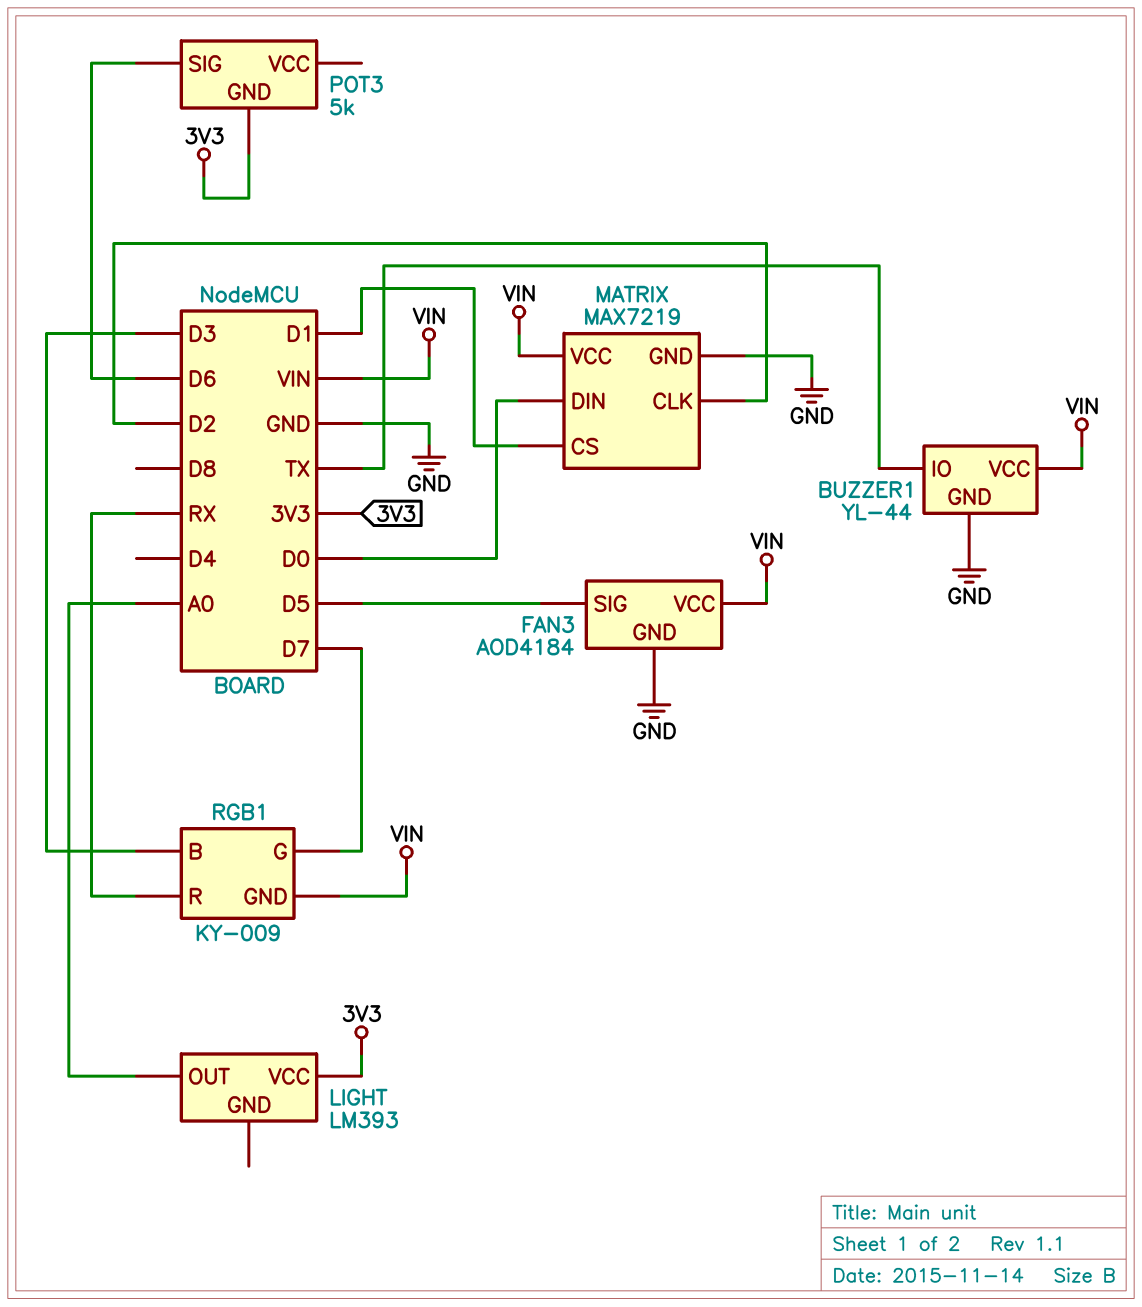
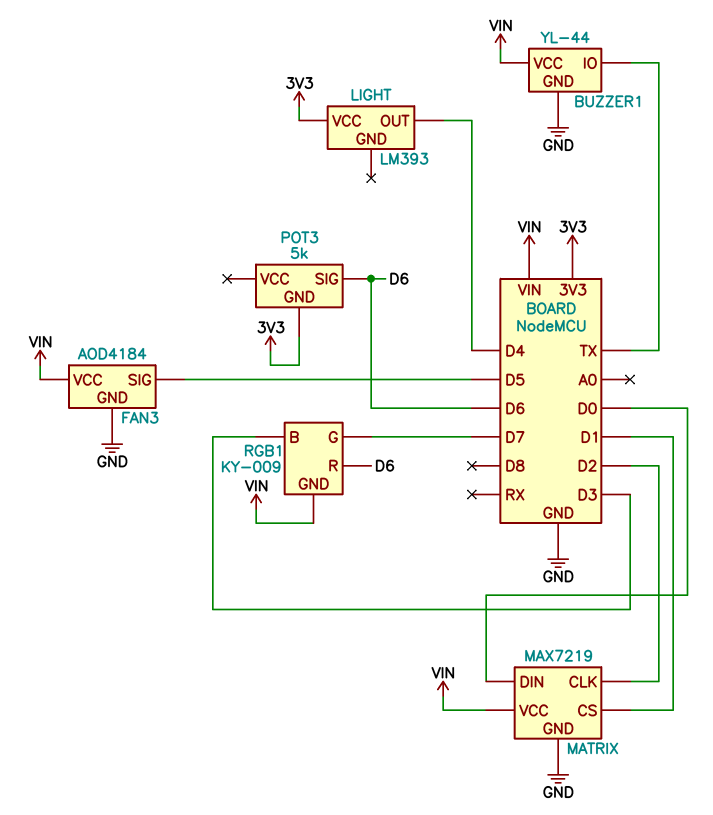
LIGHT pin OUT: A0 -> D4
RGB1 pin R: RX -> D6

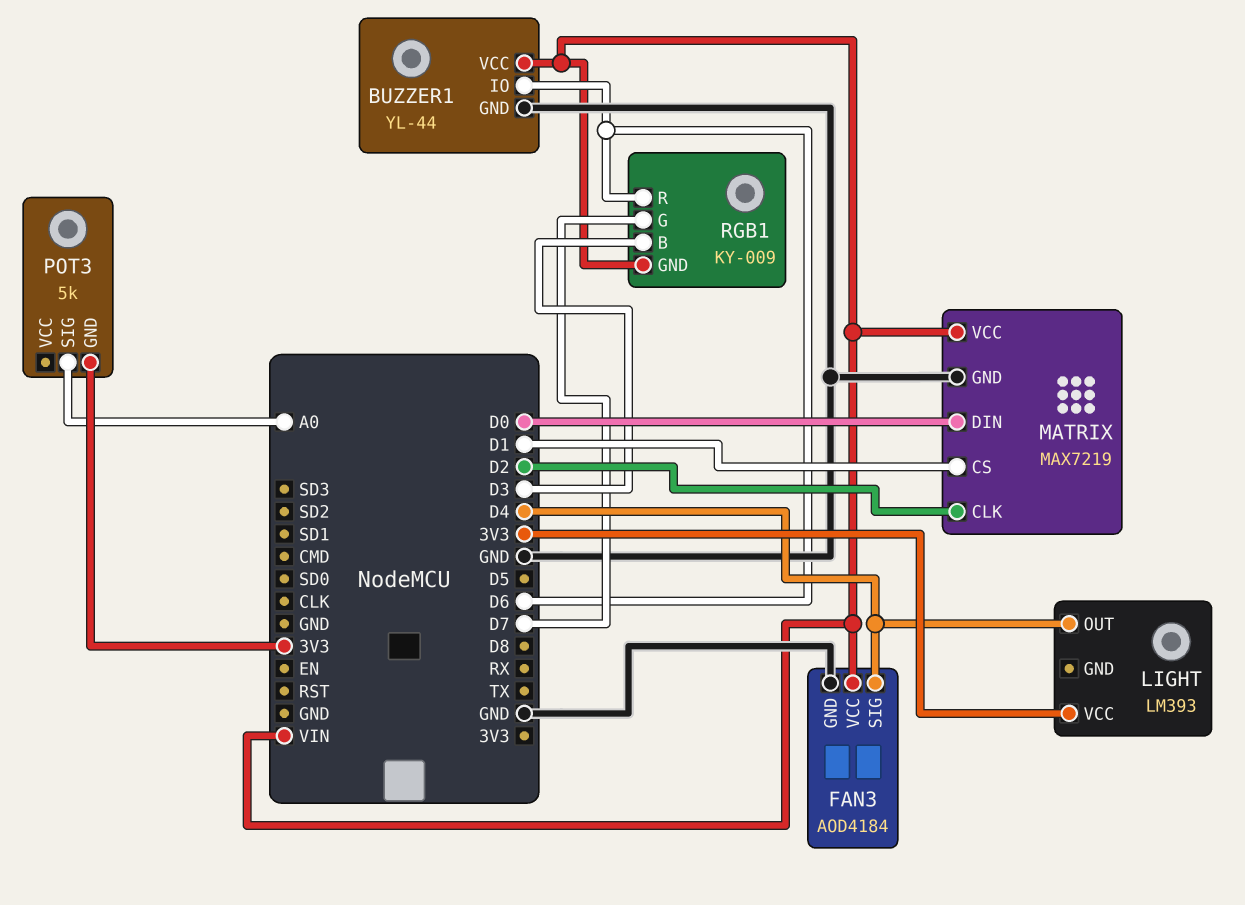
BUZZER1 pin IO: TX -> D6
FAN3 pin SIG: D5 -> D4
POT3 pin SIG: D6 -> A0

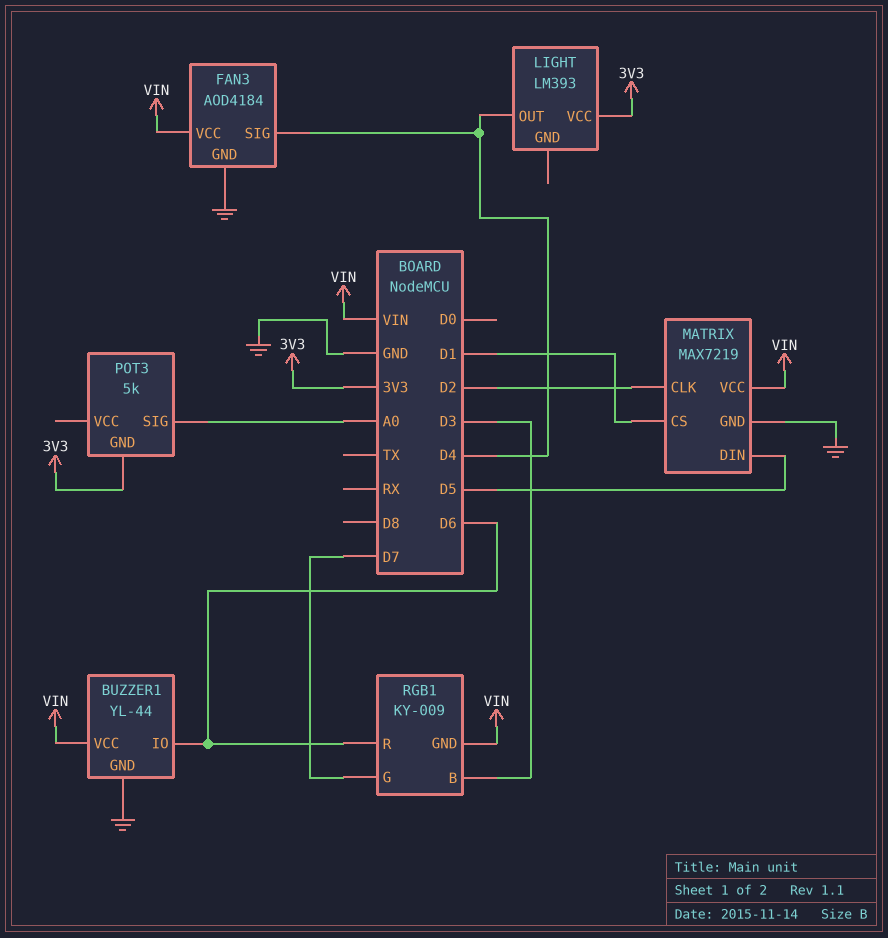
MATRIX pin DIN: D0 -> D5

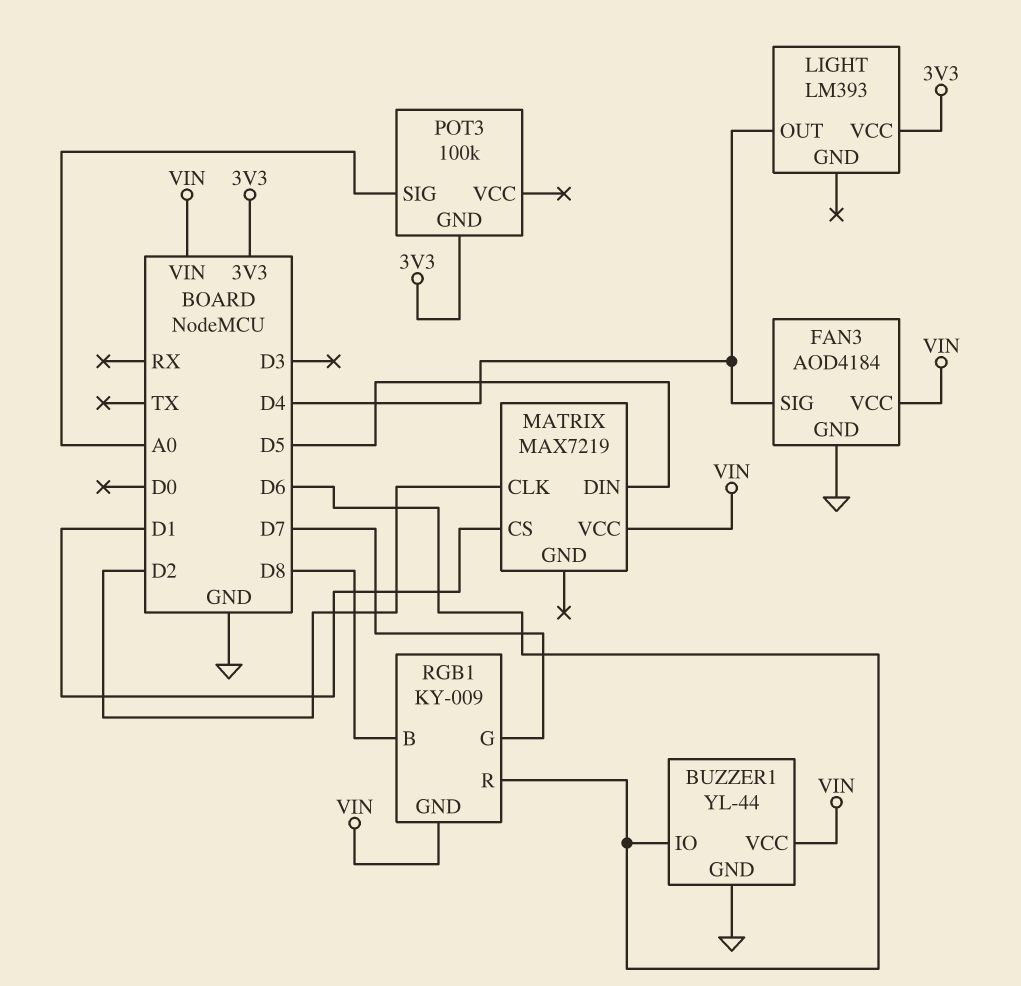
MATRIX pin GND: GND -> none
POT3: 5k -> 100k
RGB1 pin B: D3 -> D8

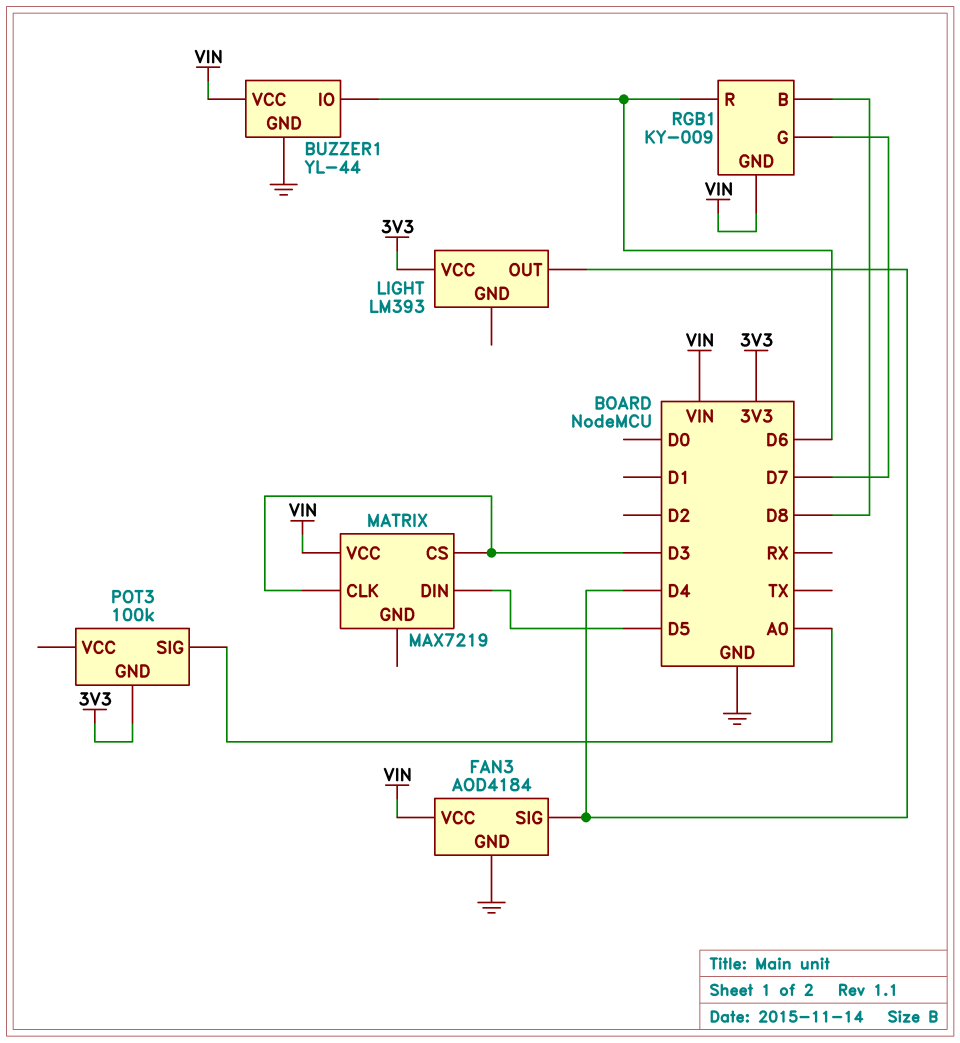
MATRIX pin CLK: D2 -> D3
MATRIX pin CS: D1 -> D3

